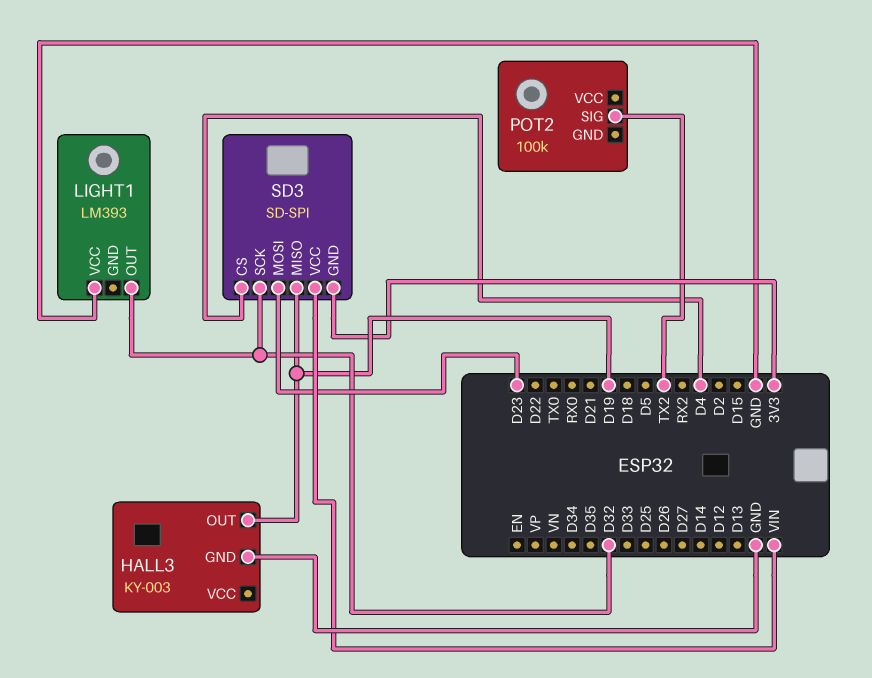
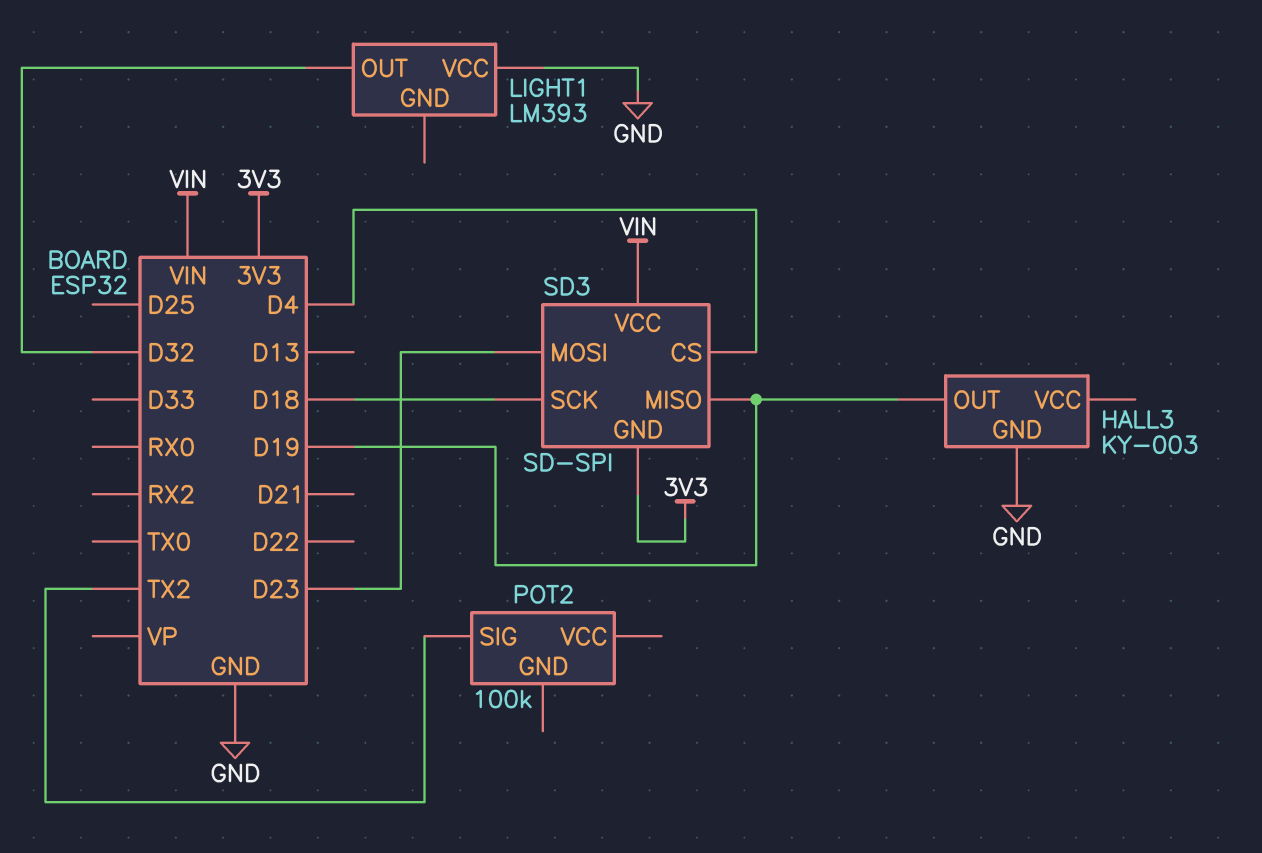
SD3 pin SCK: D32 -> D18

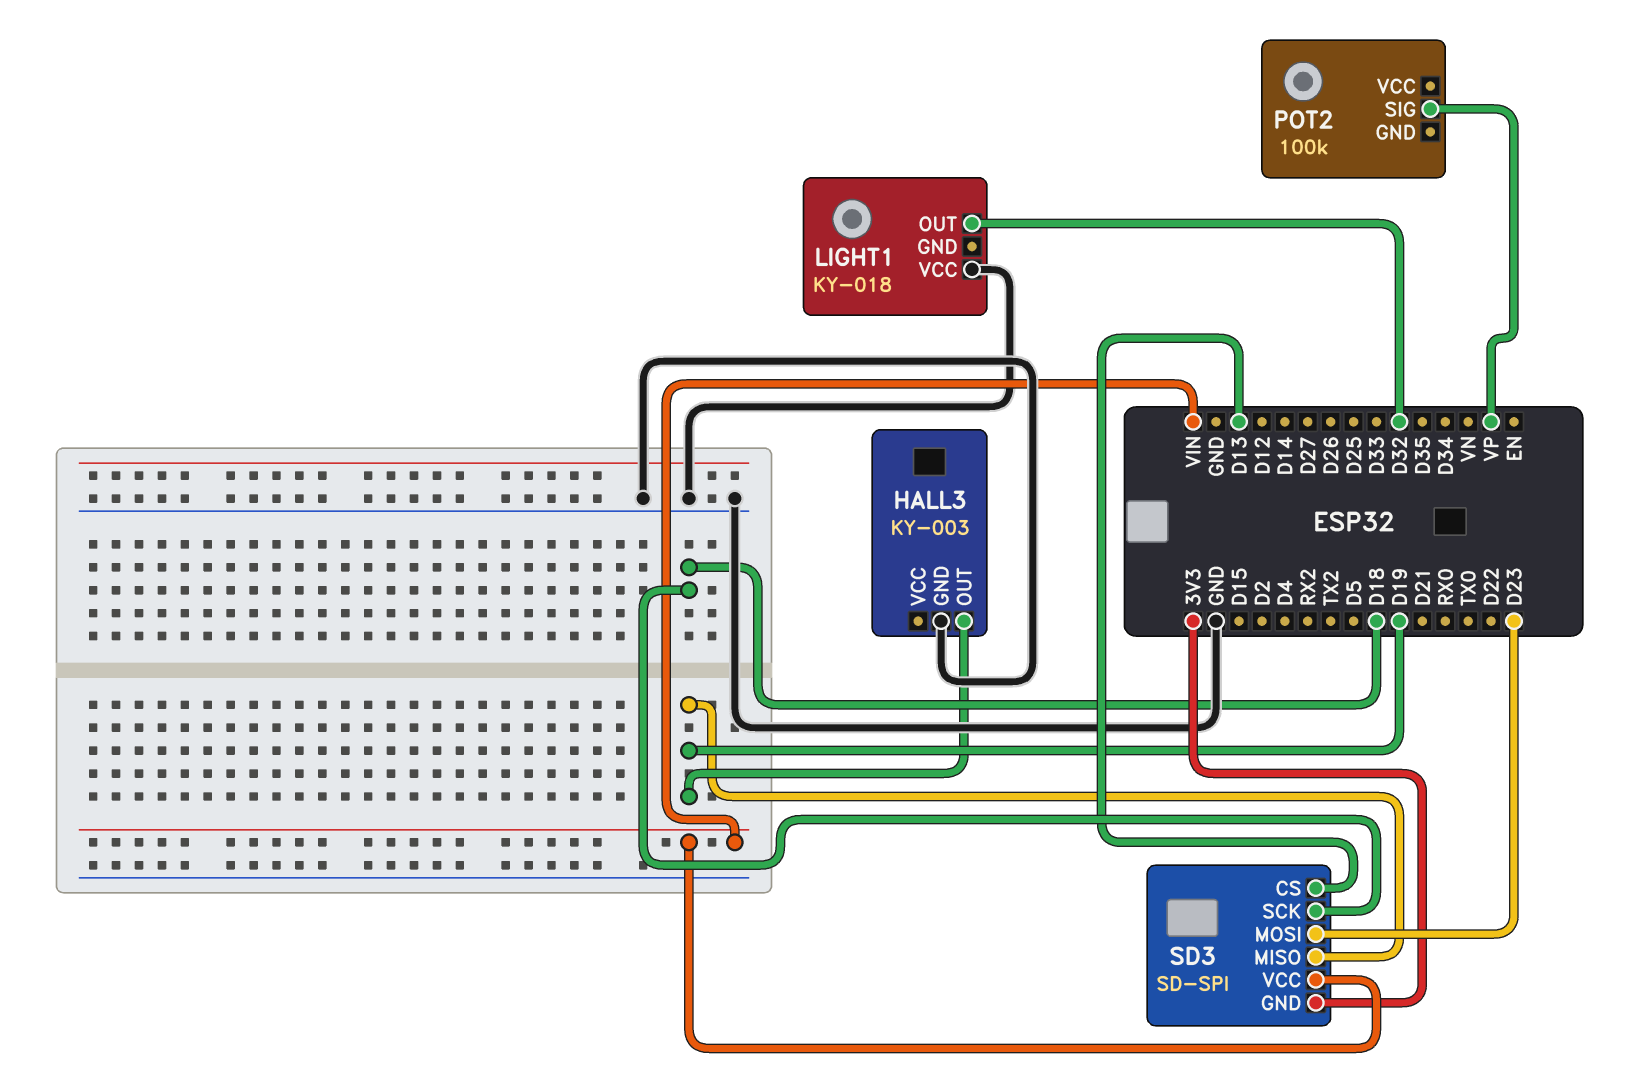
LIGHT1: LM393 -> KY-018
POT2 pin SIG: TX2 -> VP
SD3 pin CS: D4 -> D13

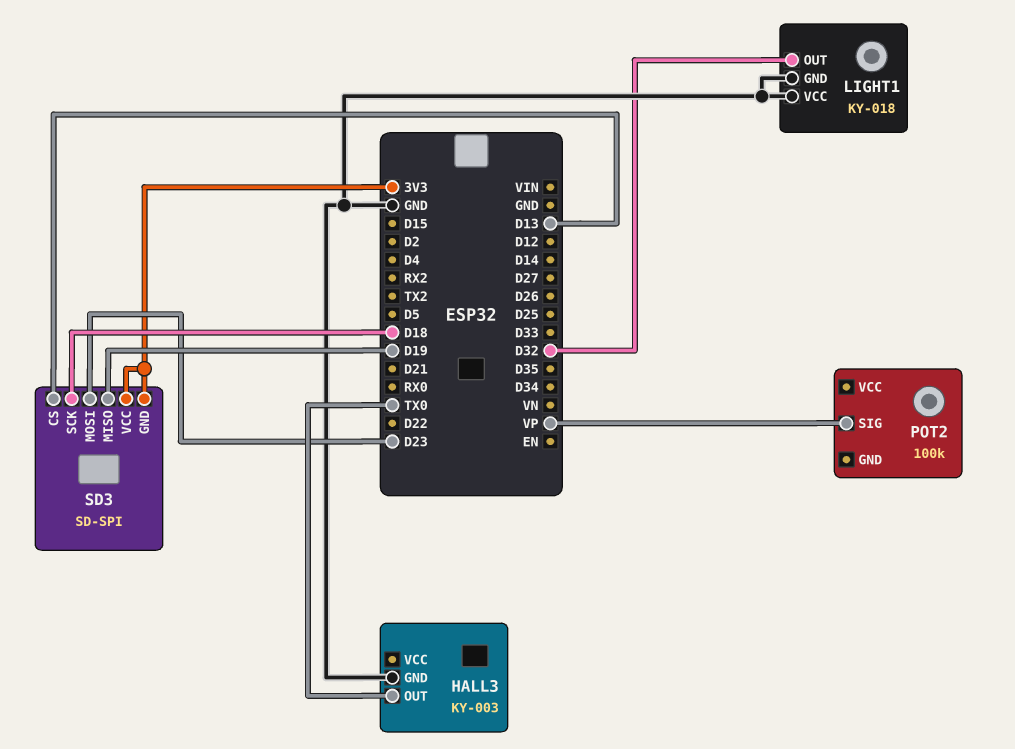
HALL3 pin OUT: D19 -> TX0
LIGHT1 pin GND: none -> GND
SD3 pin VCC: VIN -> 3V3

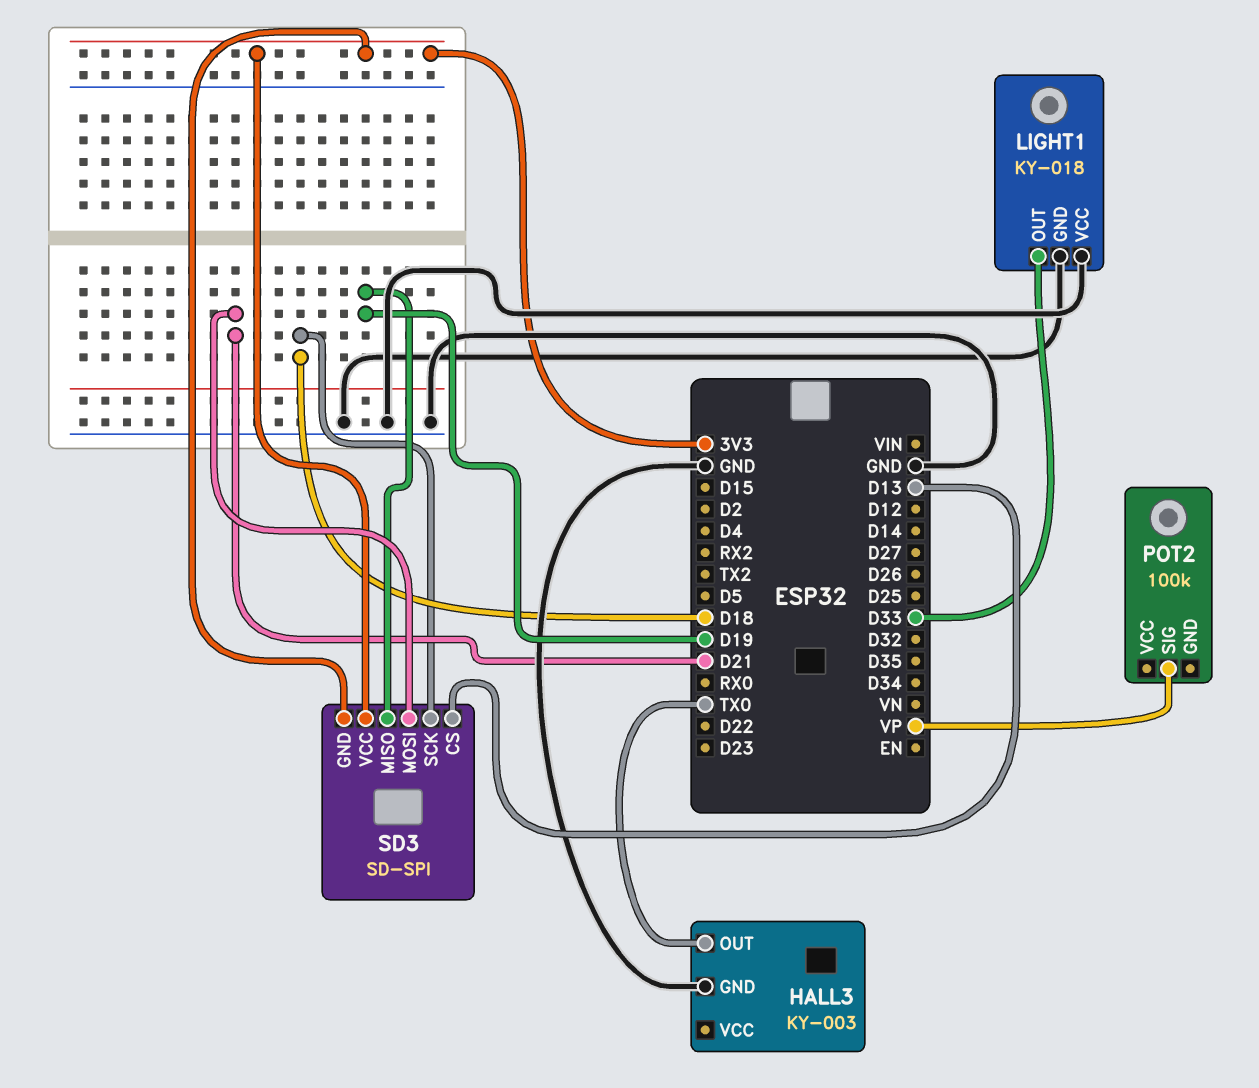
LIGHT1 pin OUT: D32 -> D33
SD3 pin MOSI: D23 -> D21

